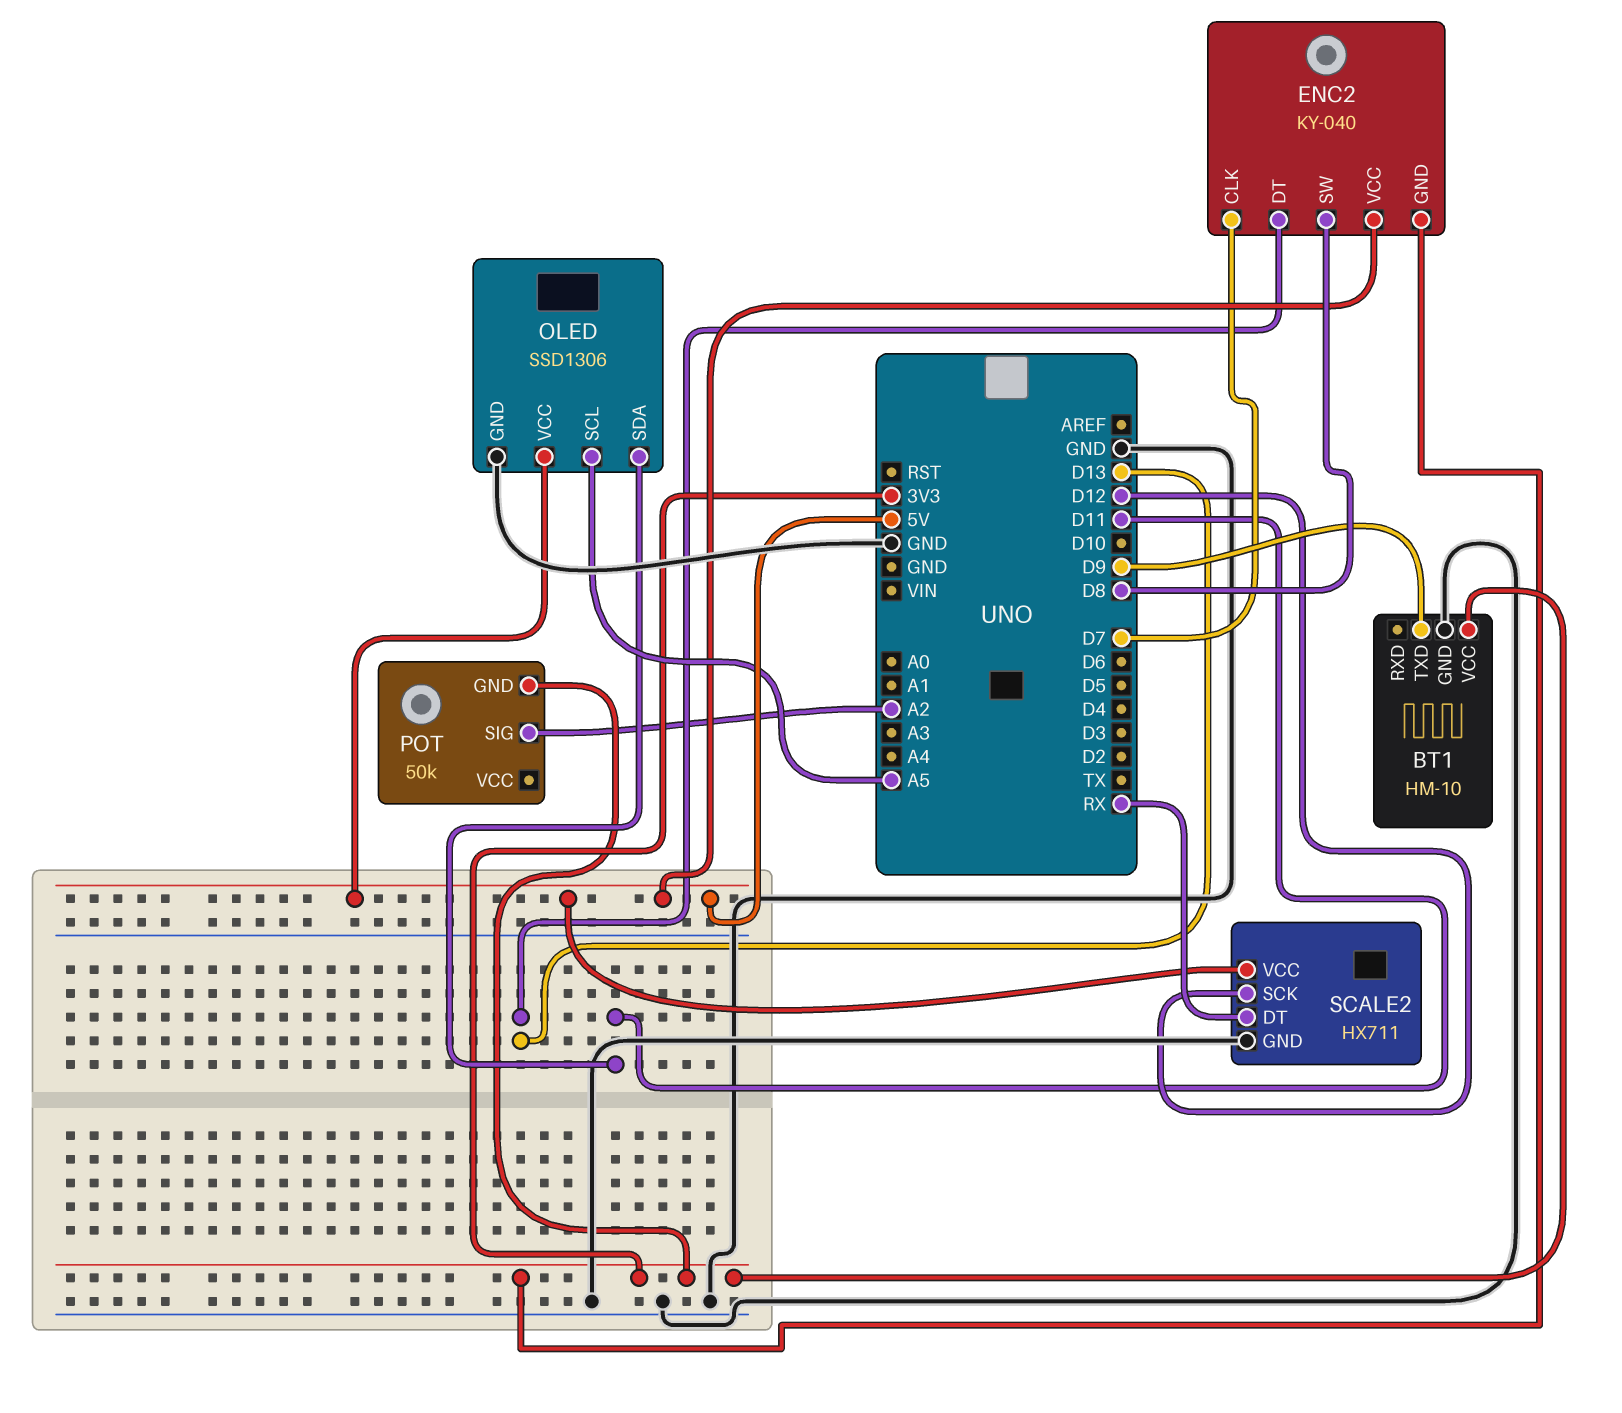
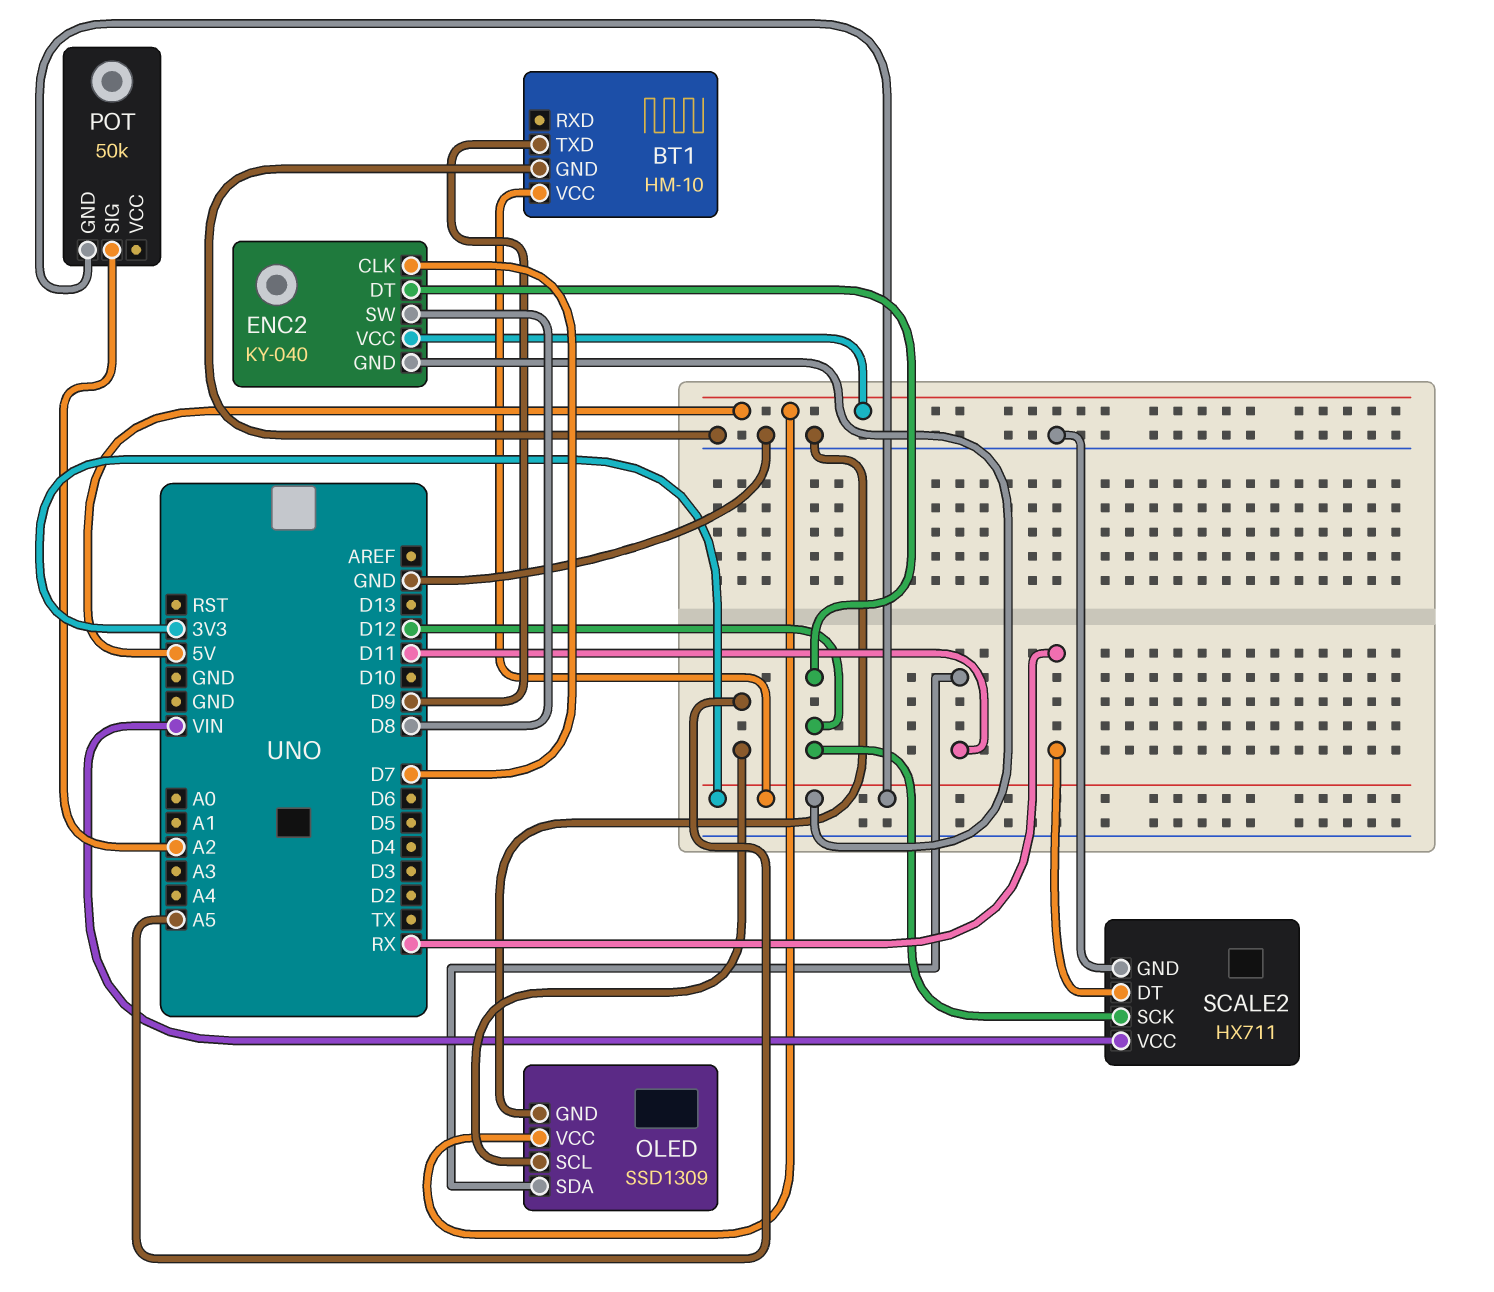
ENC2 pin DT: D13 -> D12
OLED: SSD1306 -> SSD1309
SCALE2 pin VCC: 5V -> VIN

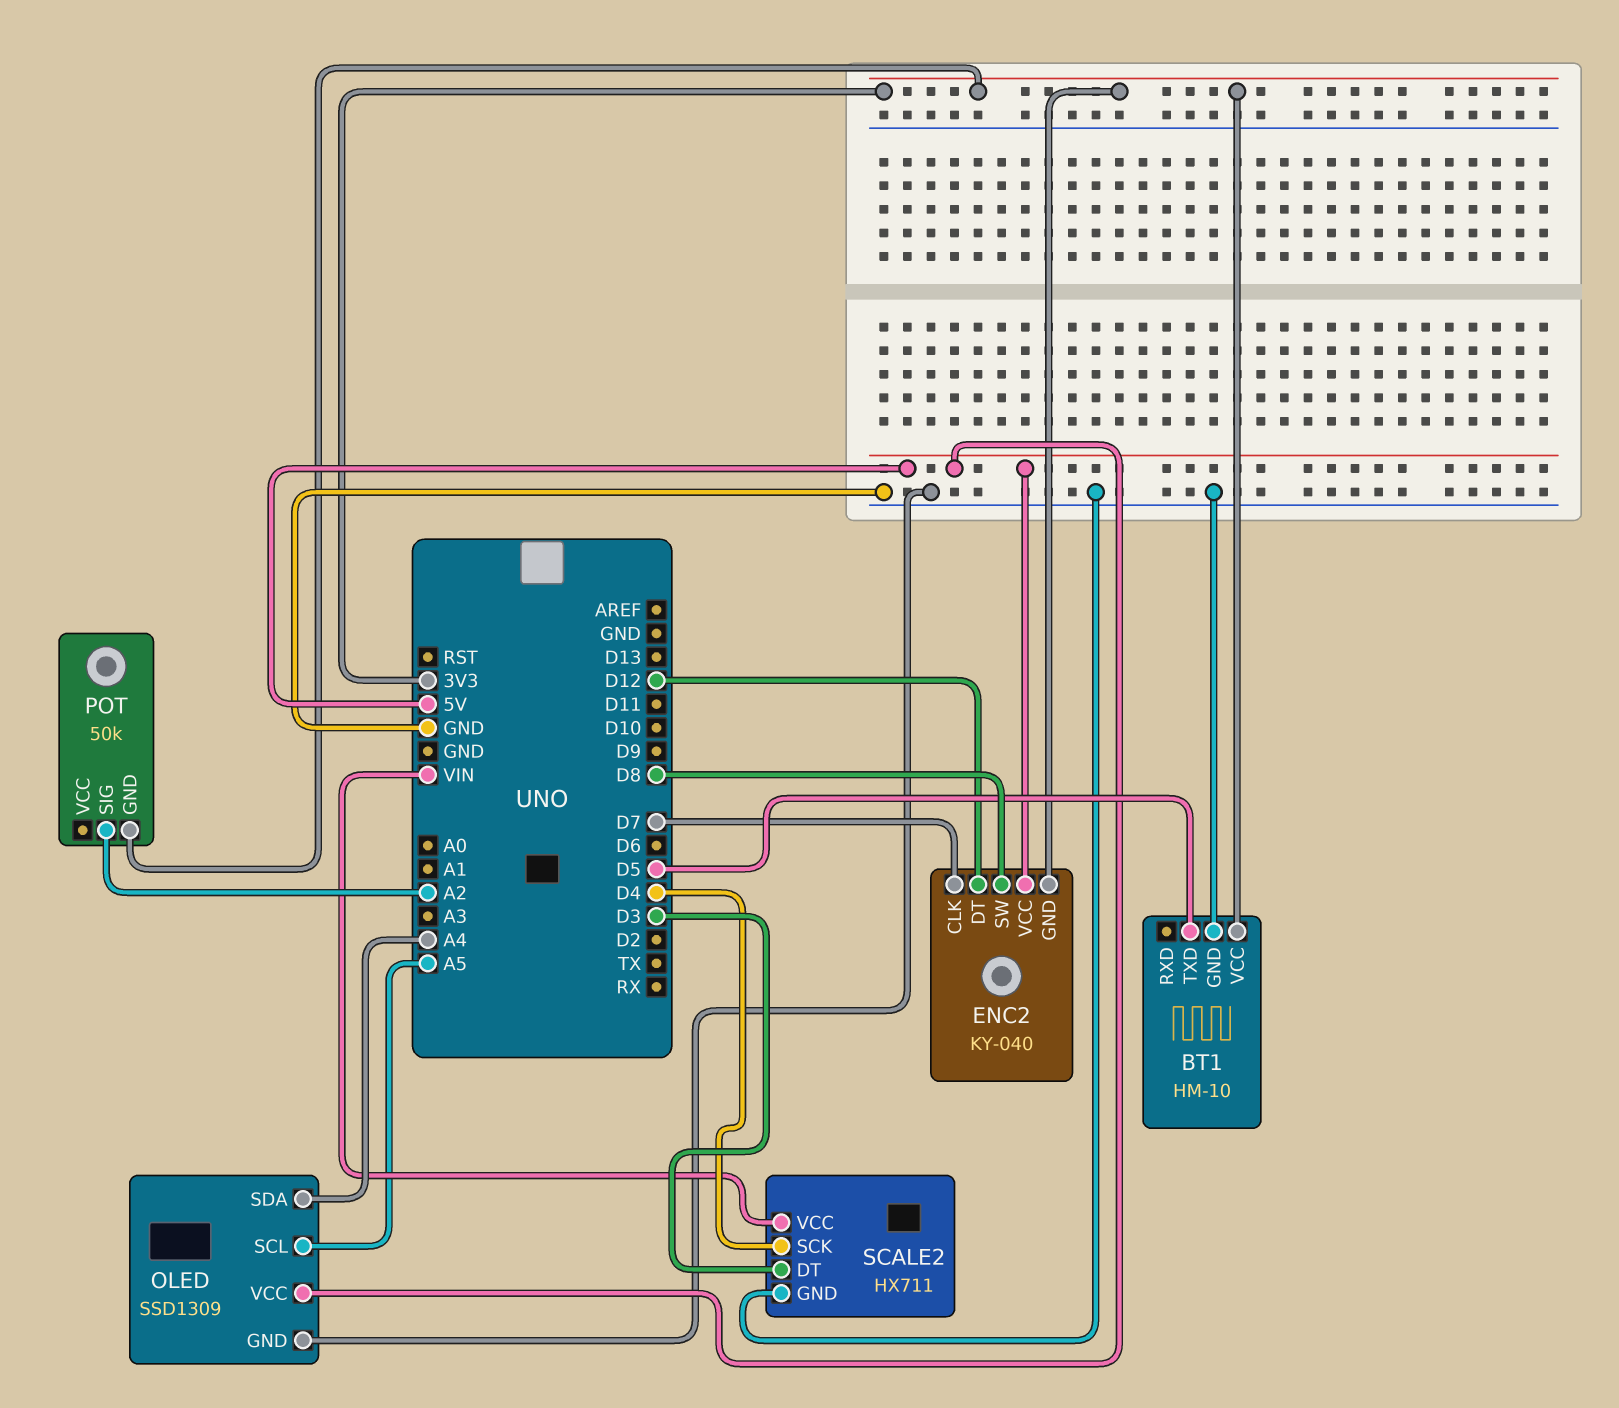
BT1 pin TXD: D9 -> D5
OLED pin SDA: D11 -> A4
SCALE2 pin DT: RX -> D3
SCALE2 pin SCK: D12 -> D4

